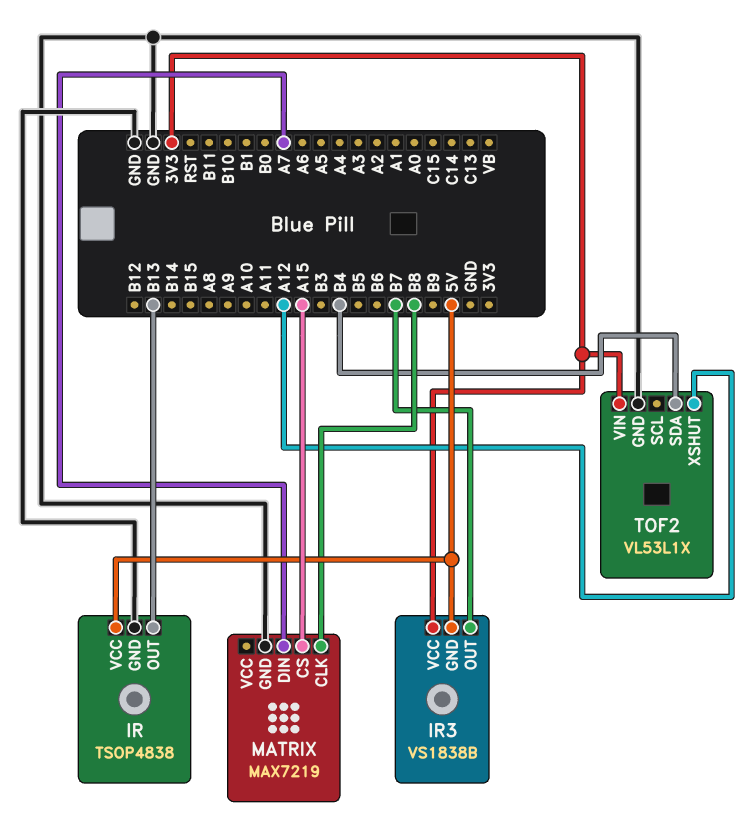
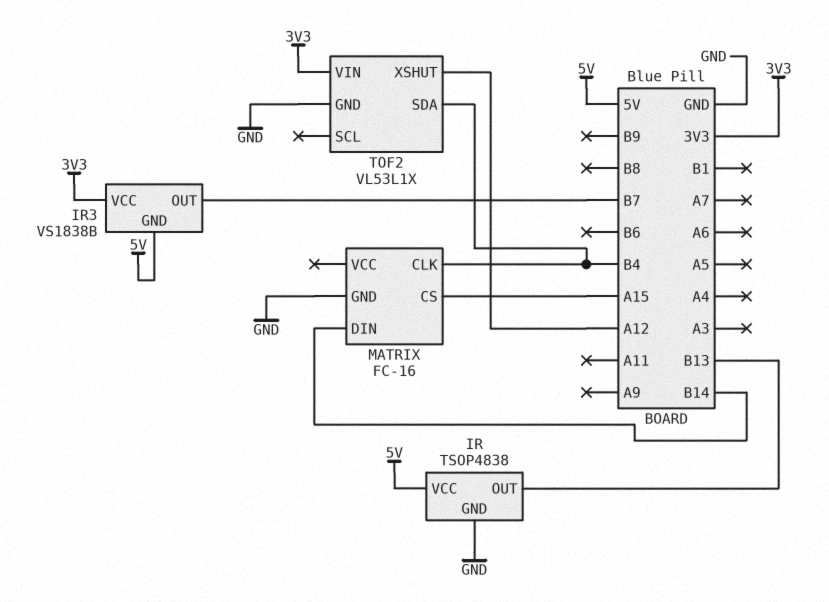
MATRIX: MAX7219 -> FC-16
MATRIX pin CLK: B8 -> B4
MATRIX pin DIN: A7 -> B14

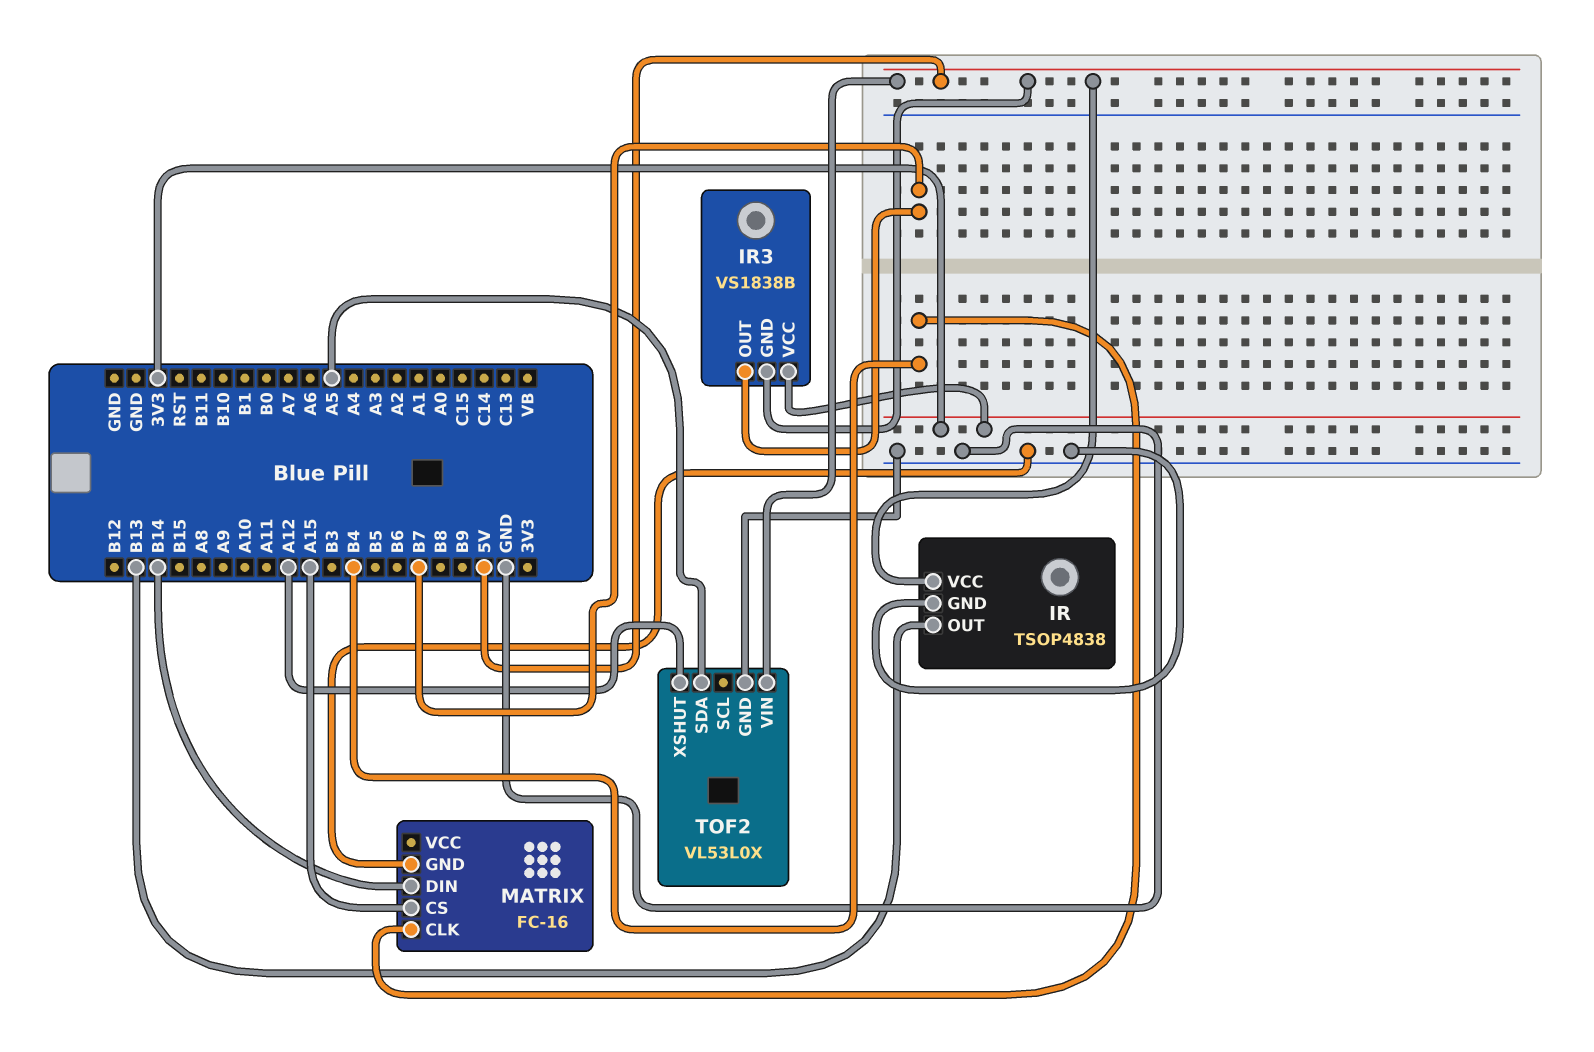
TOF2: VL53L1X -> VL53L0X
TOF2 pin SDA: B4 -> A5
TOF2 pin VIN: 3V3 -> 5V

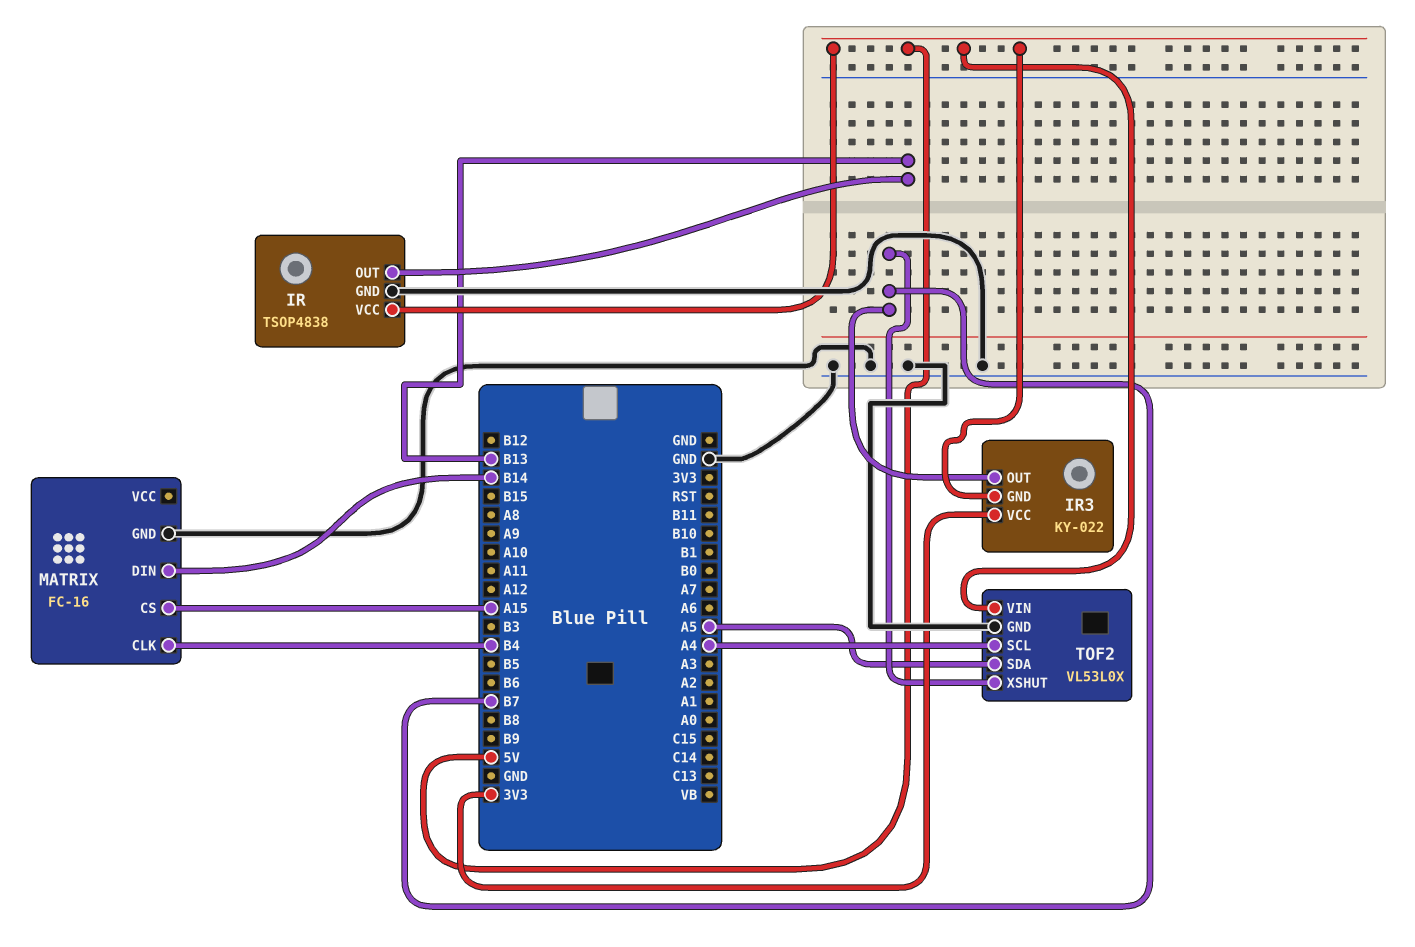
IR3: VS1838B -> KY-022
TOF2 pin SCL: none -> A4
TOF2 pin XSHUT: A12 -> B7

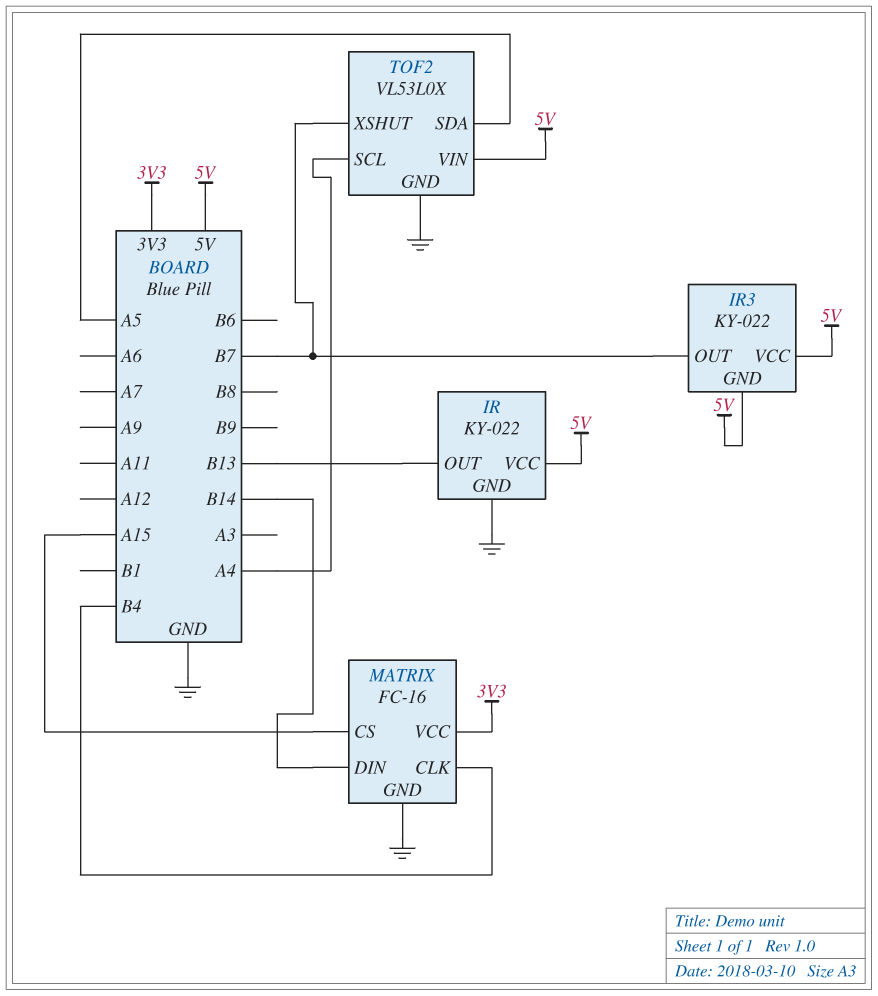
IR: TSOP4838 -> KY-022
IR3 pin VCC: 3V3 -> 5V
MATRIX pin VCC: none -> 3V3

